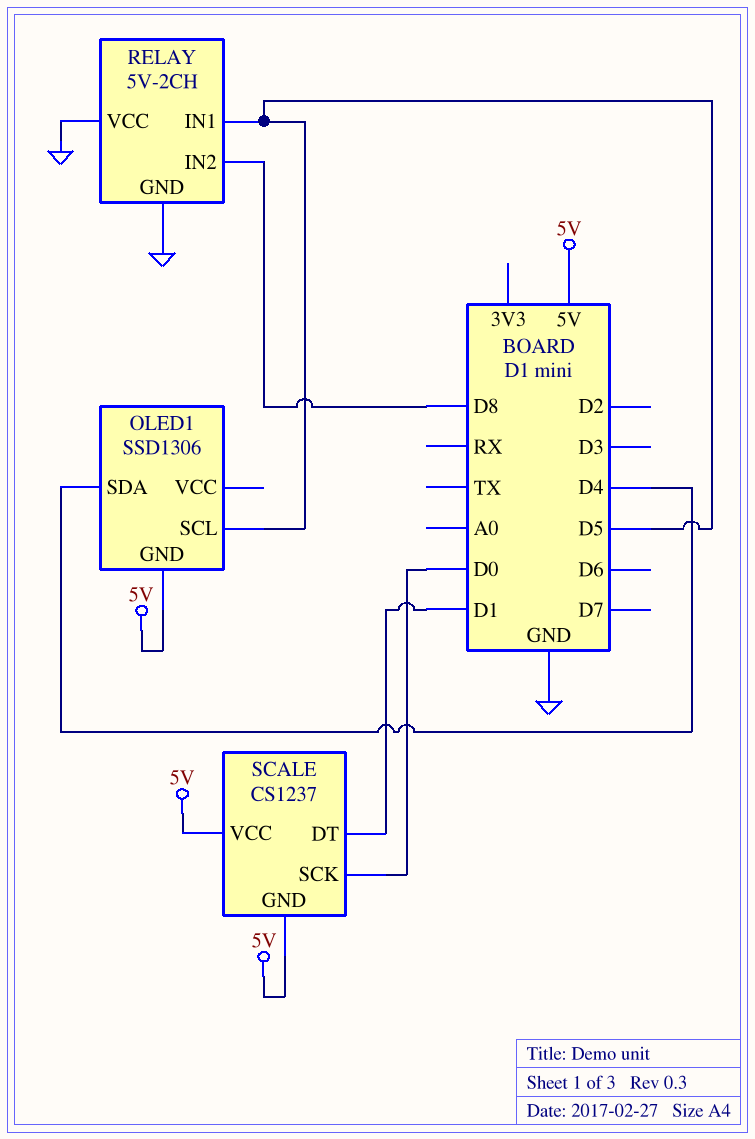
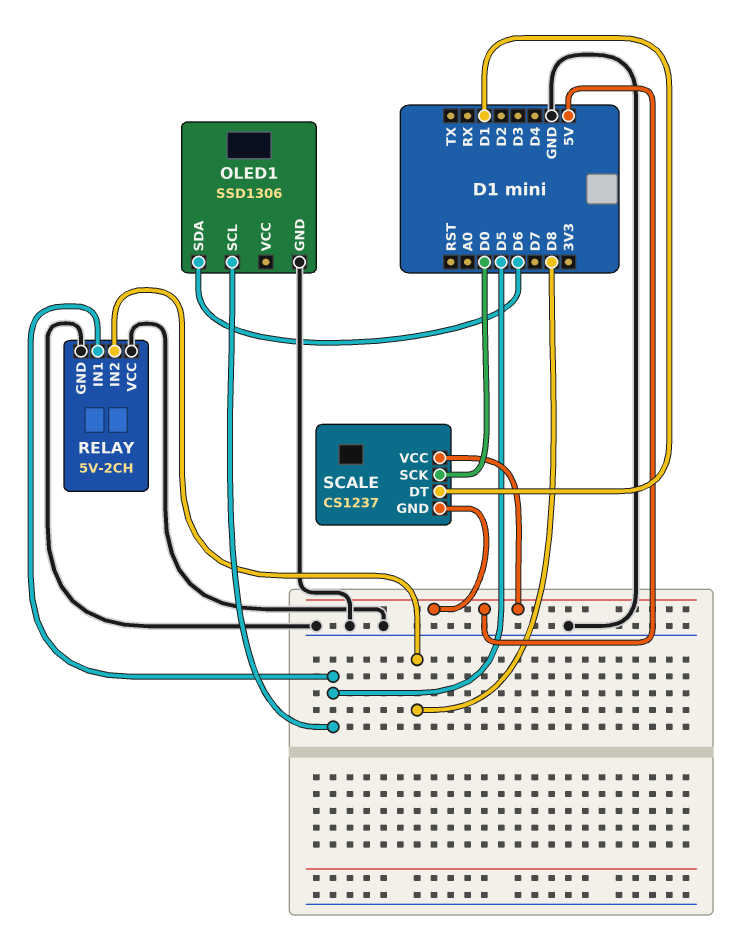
OLED1 pin GND: 5V -> GND
OLED1 pin SDA: D4 -> D6

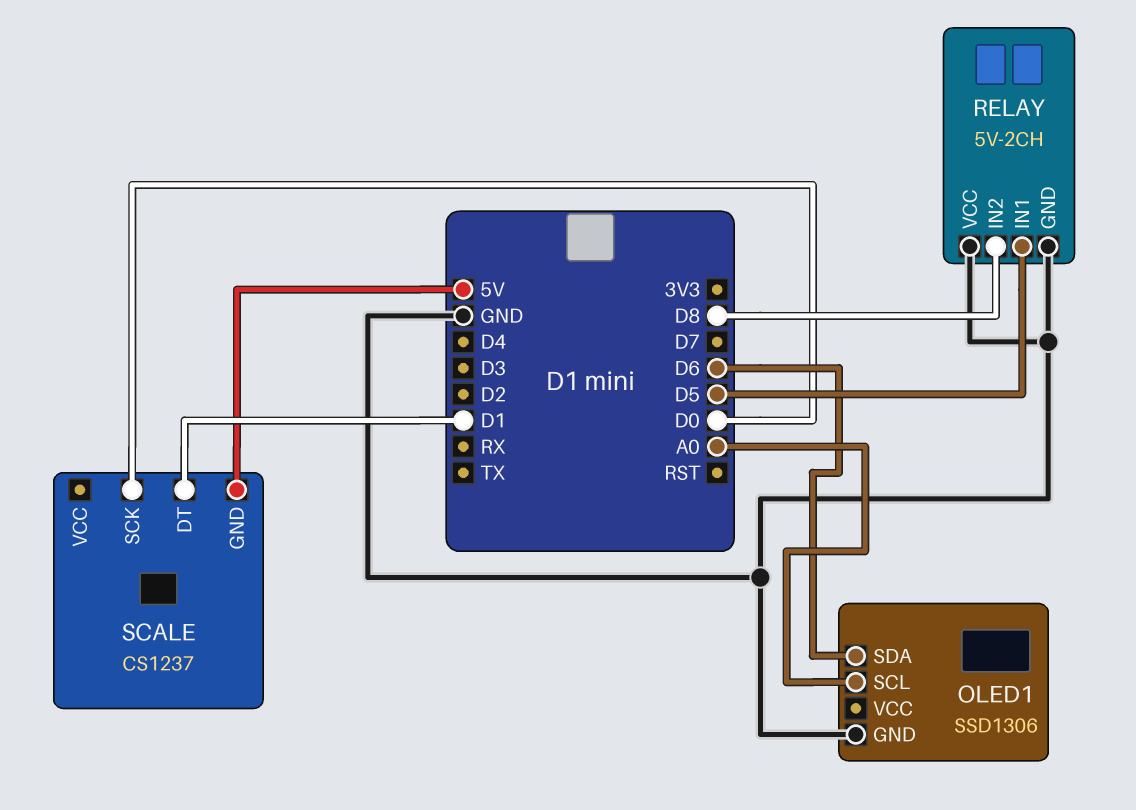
OLED1 pin SCL: D5 -> A0
SCALE pin VCC: 5V -> none

